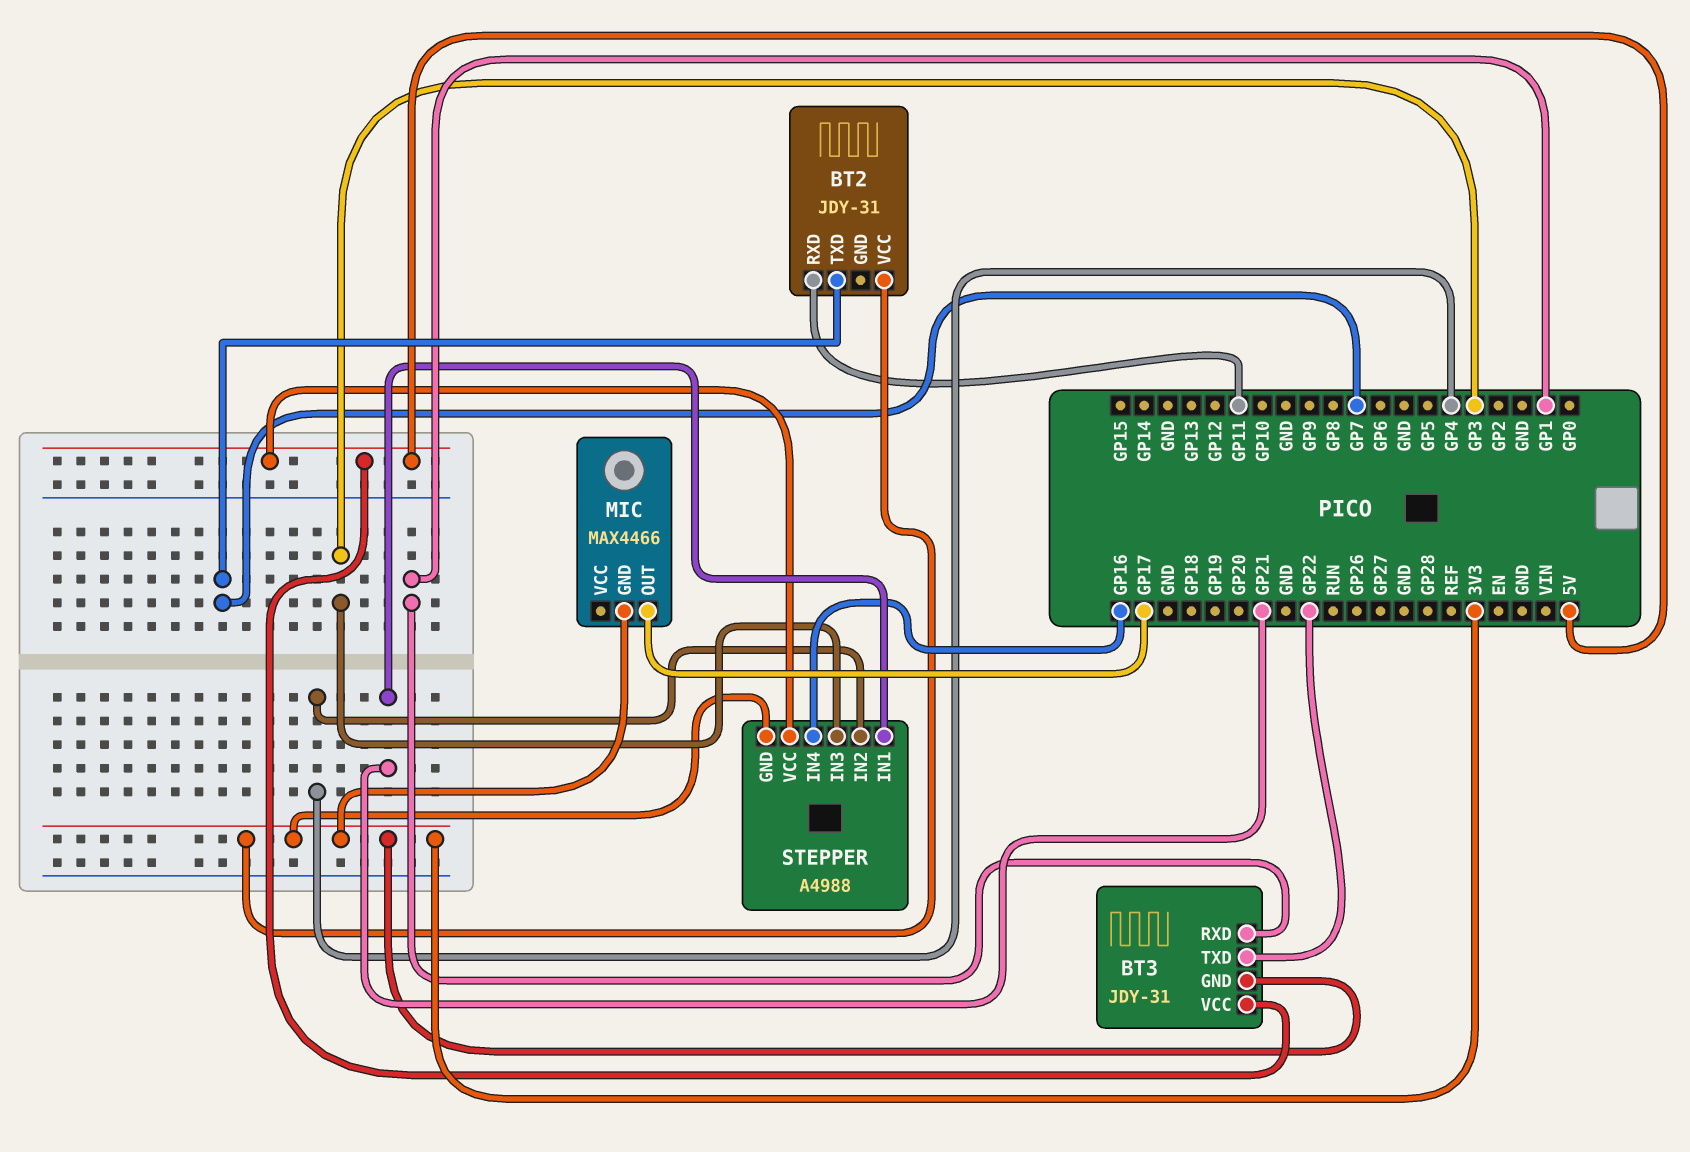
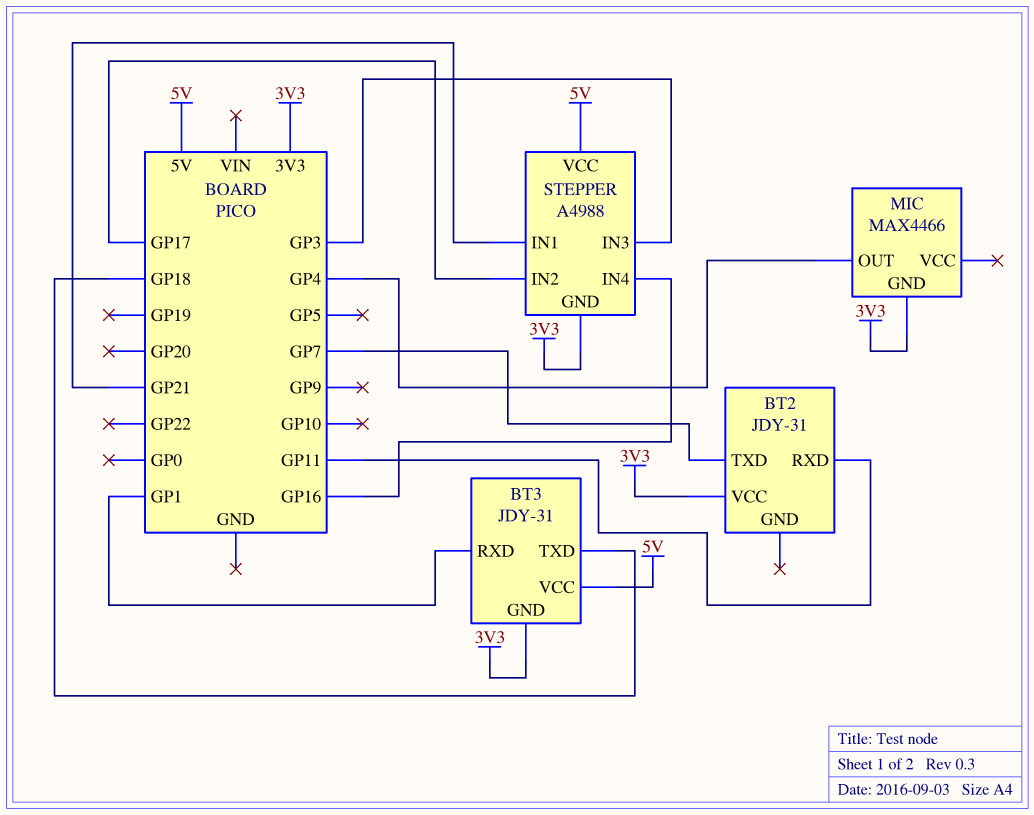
BT3 pin TXD: GP22 -> GP18
MIC pin OUT: GP17 -> GP4
STEPPER pin IN2: GP4 -> GP17

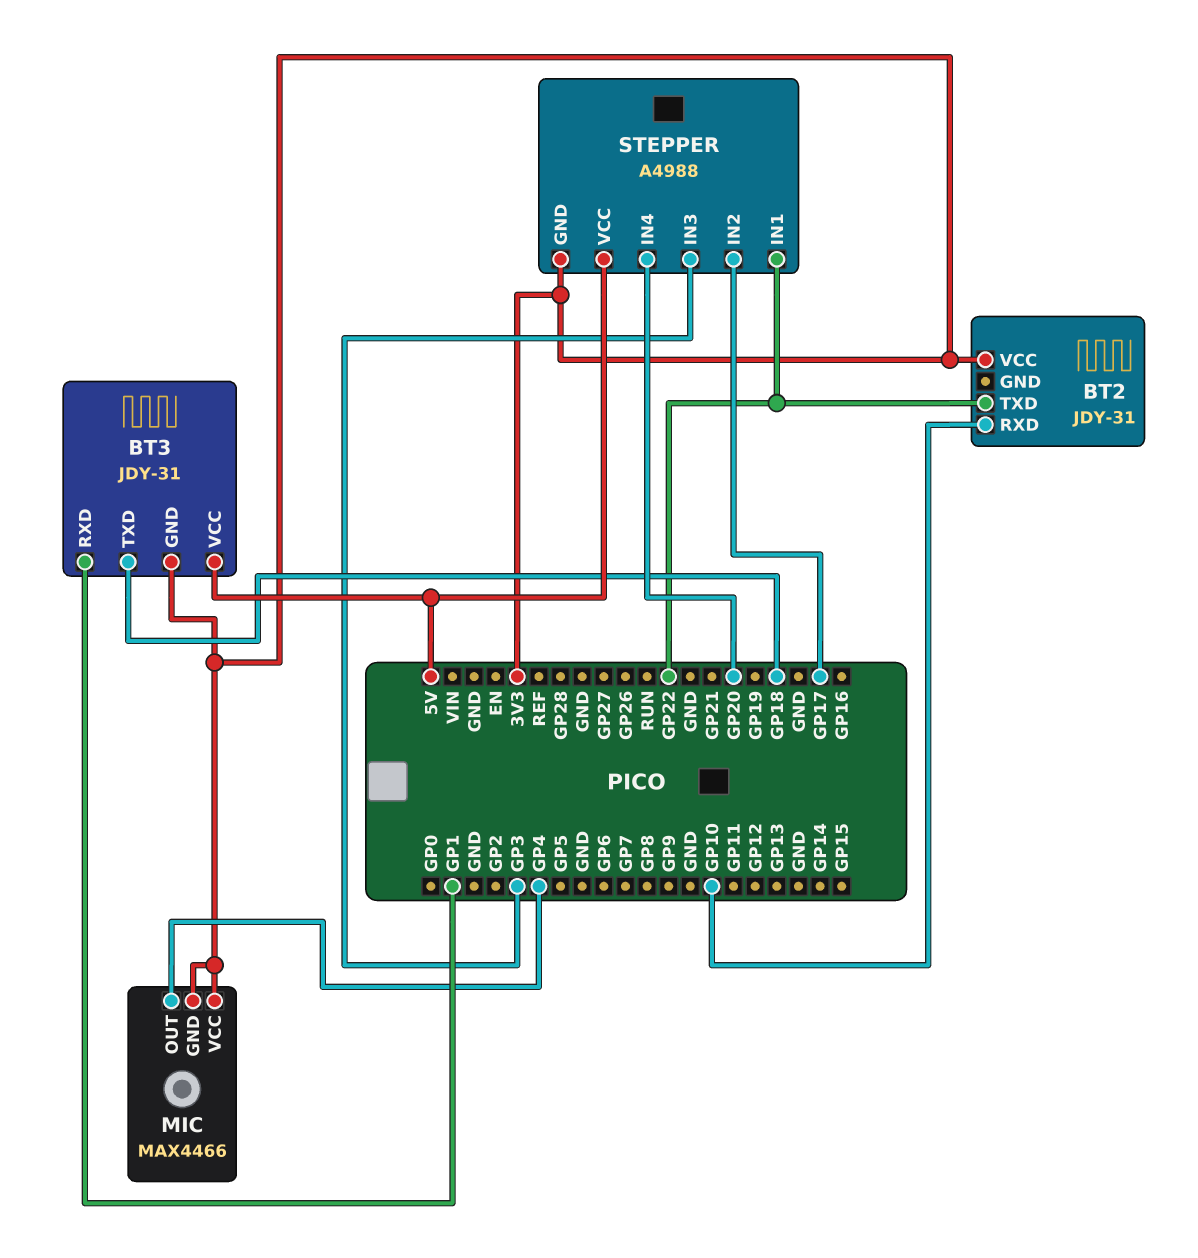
BT2 pin RXD: GP11 -> GP10
BT2 pin TXD: GP7 -> GP22
MIC pin VCC: none -> 3V3
STEPPER pin IN1: GP21 -> GP22
STEPPER pin IN4: GP16 -> GP20

